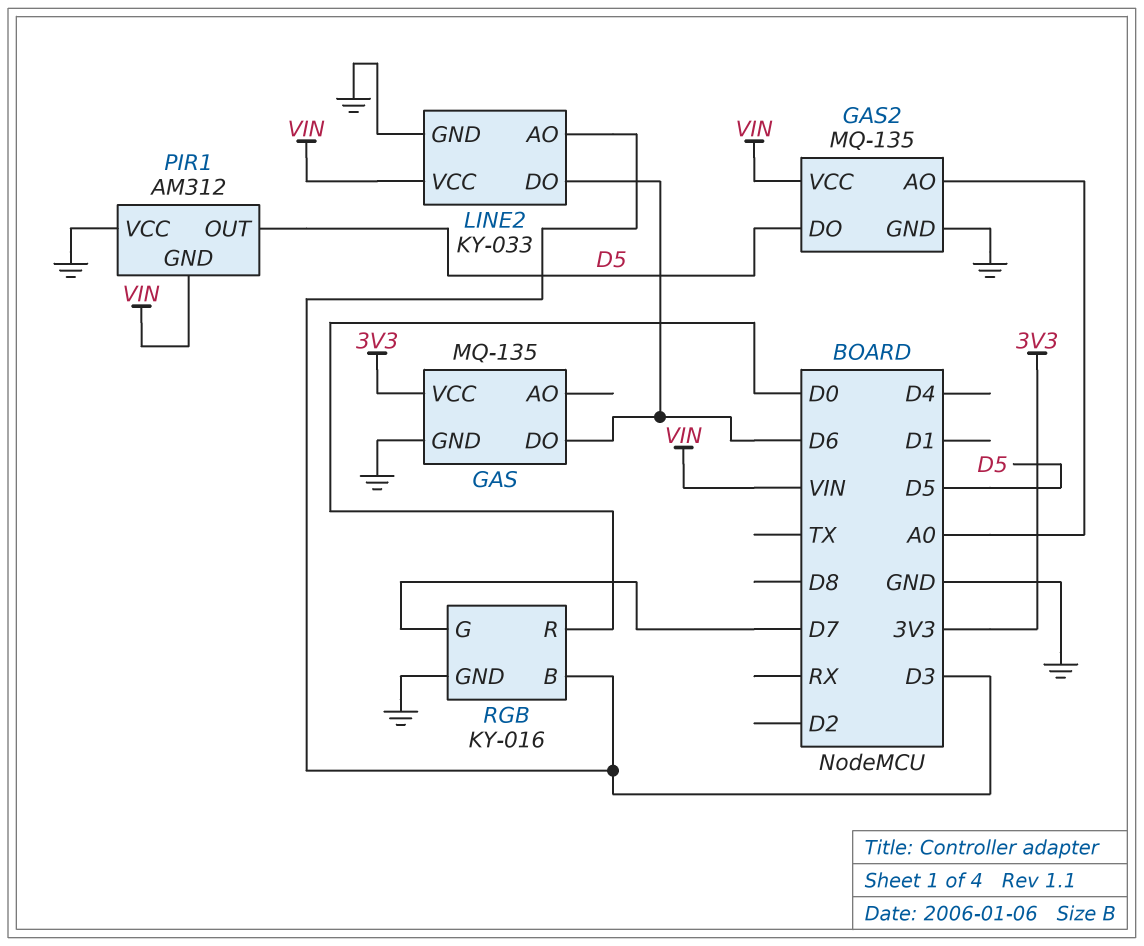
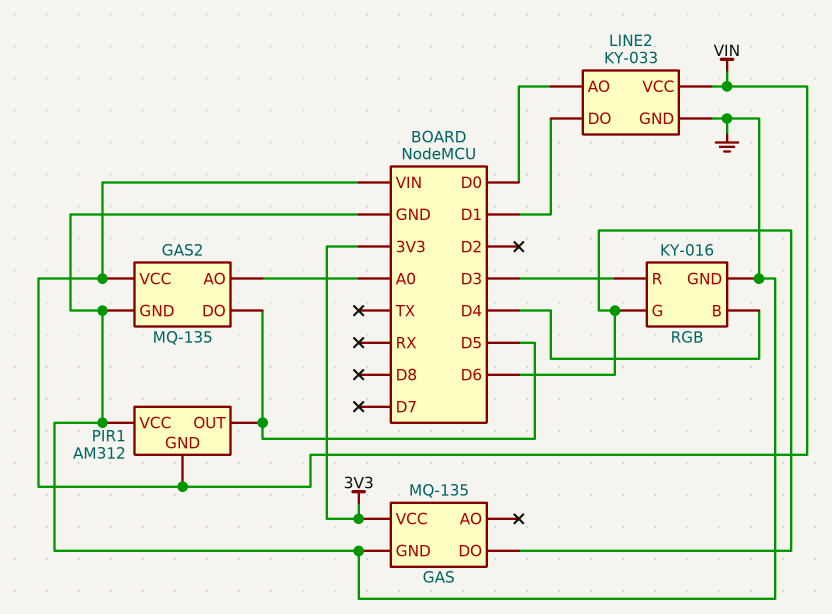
LINE2 pin AO: D3 -> D0
LINE2 pin DO: D6 -> D1
RGB pin B: D3 -> D4
RGB pin G: D7 -> D6
RGB pin R: D0 -> D3

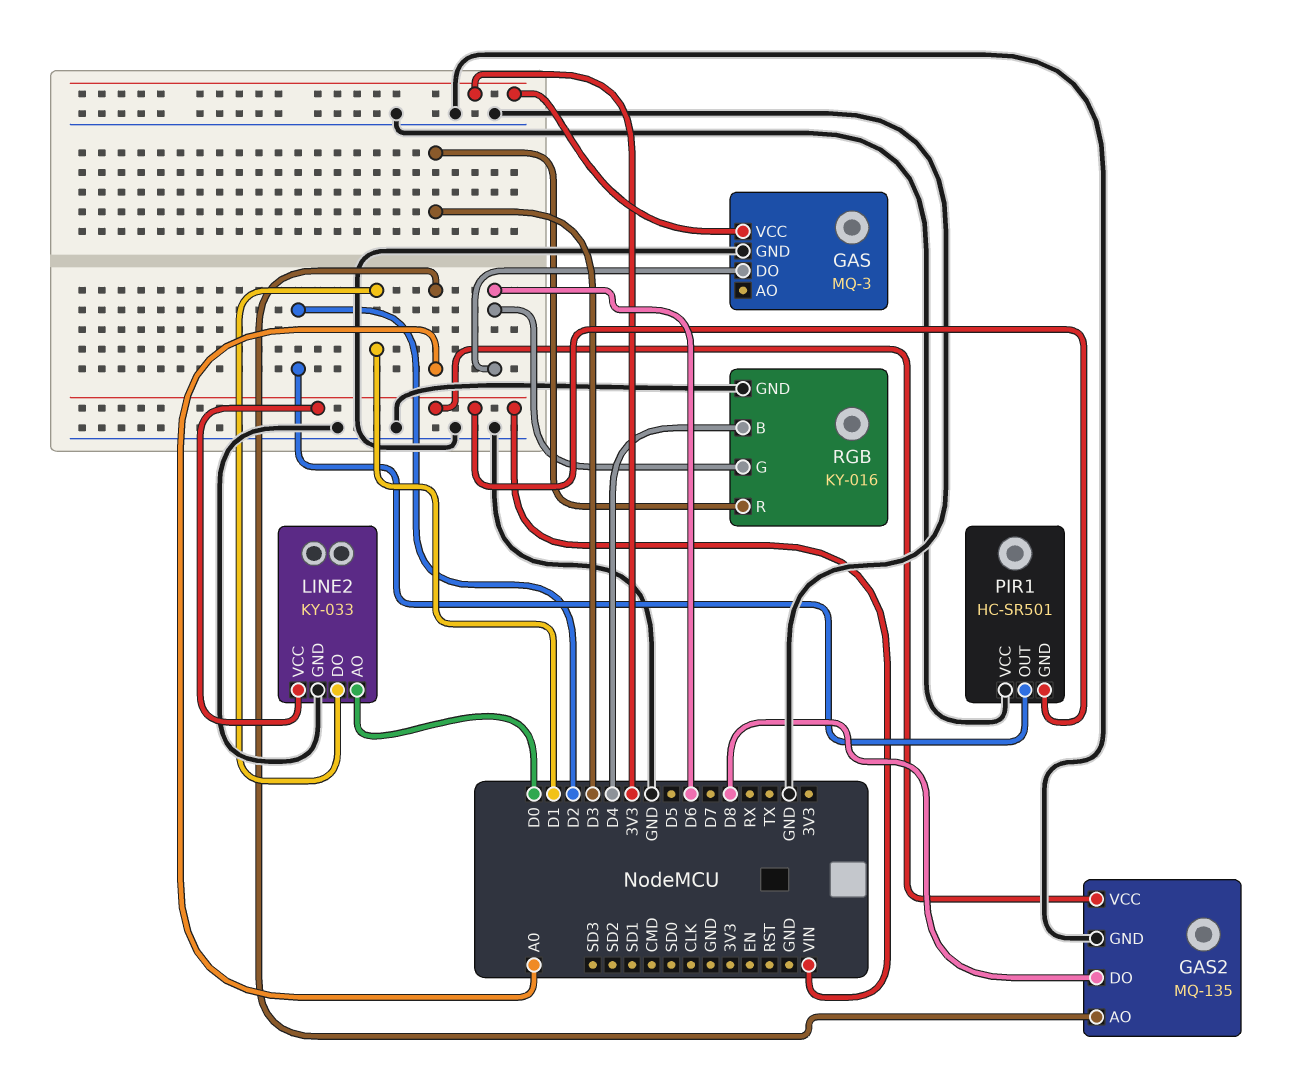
GAS: MQ-135 -> MQ-3
GAS2 pin DO: D5 -> D8
PIR1: AM312 -> HC-SR501
PIR1 pin OUT: D5 -> D2

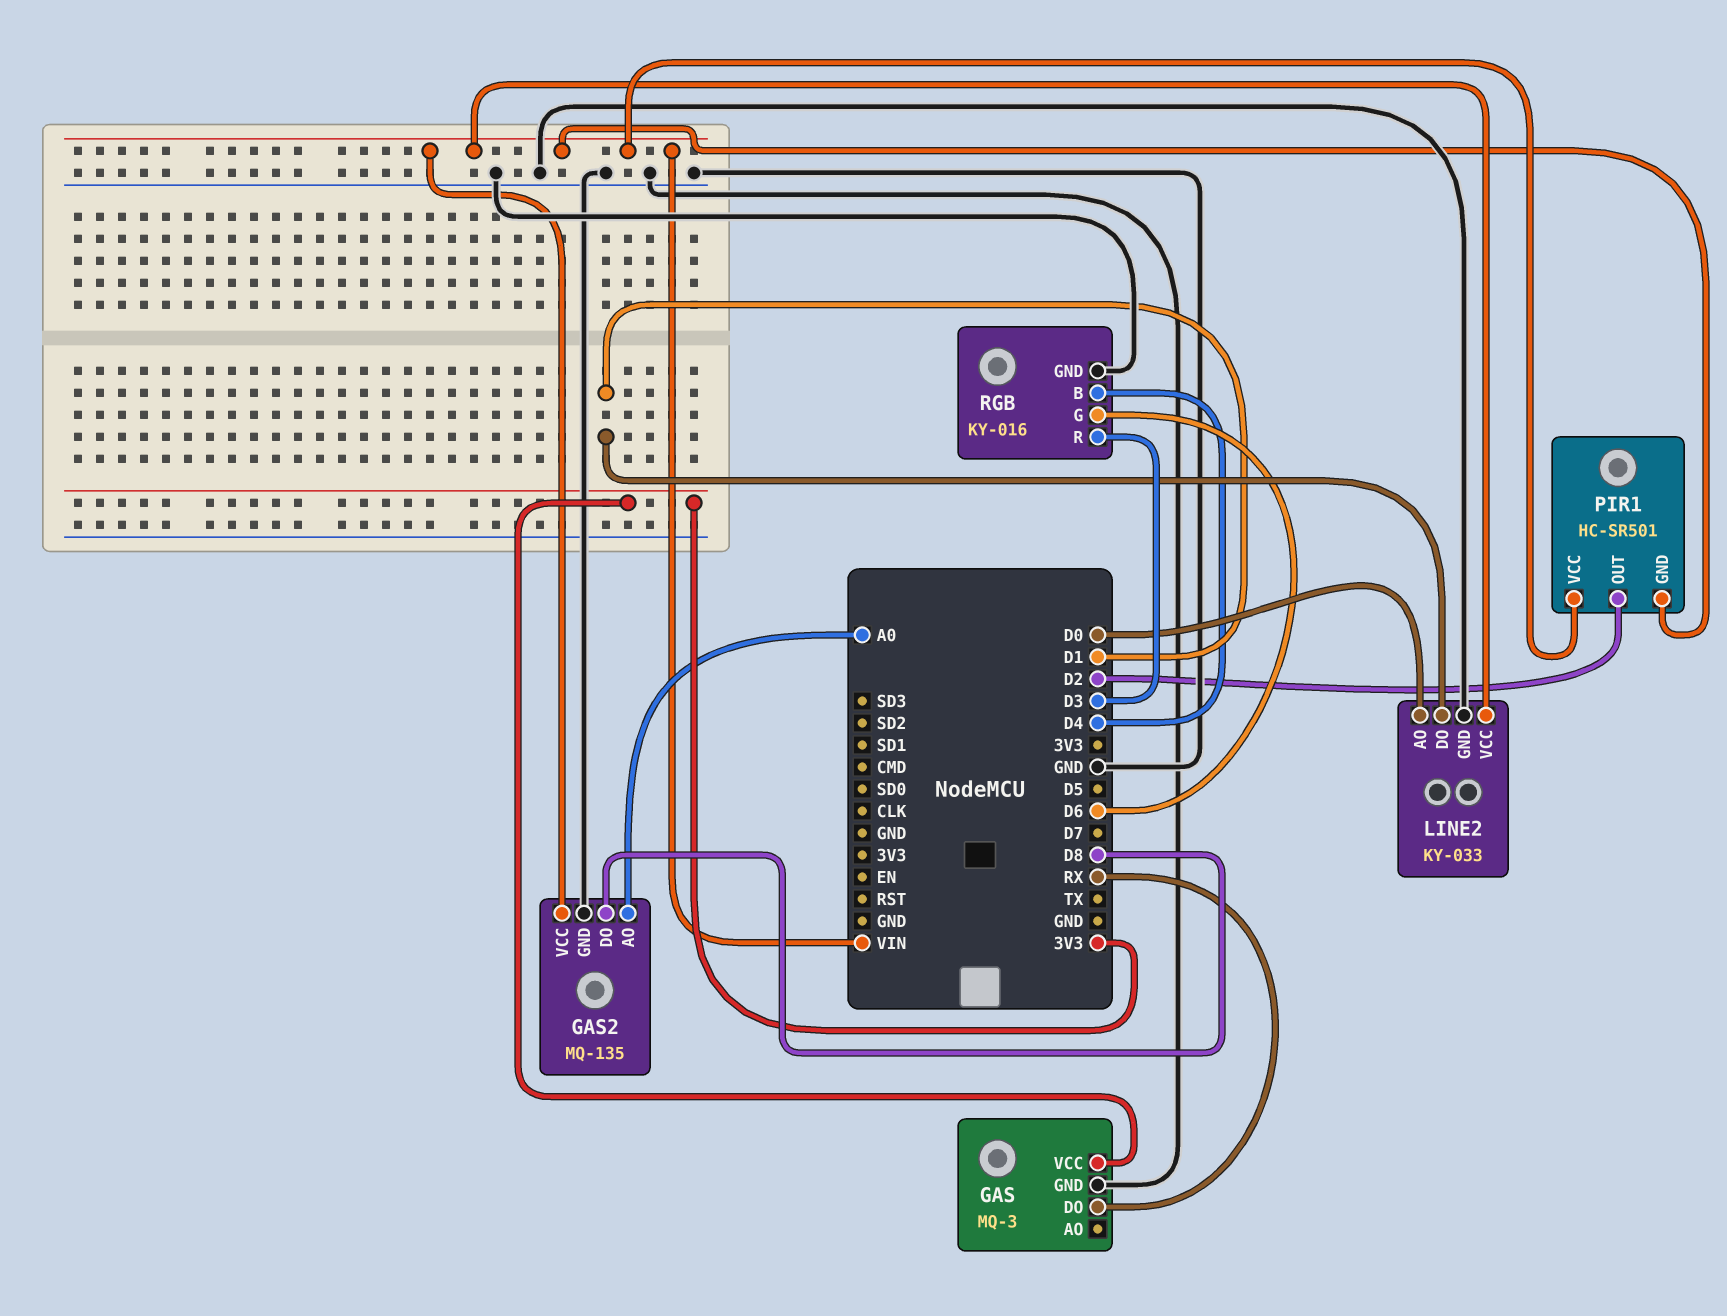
GAS pin DO: D6 -> RX
PIR1 pin VCC: GND -> VIN

